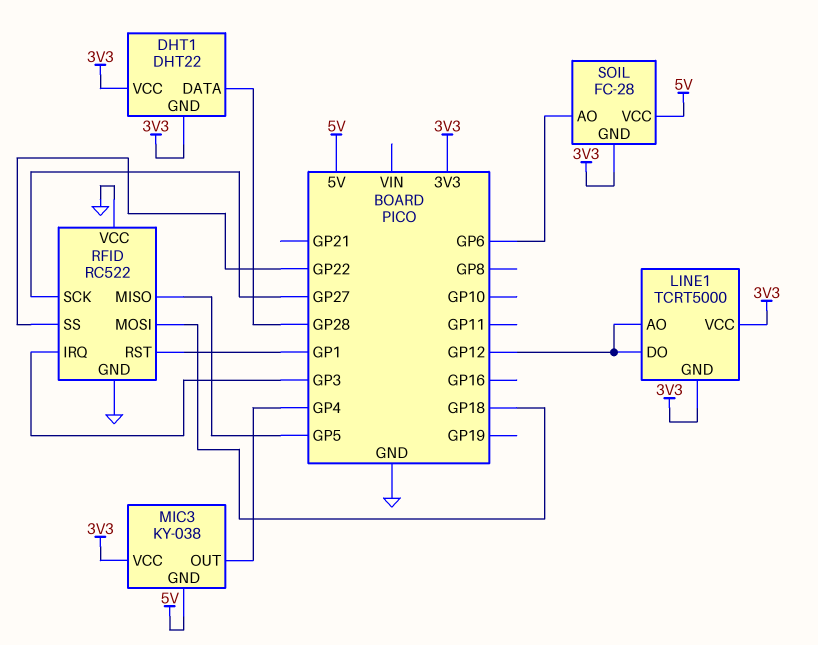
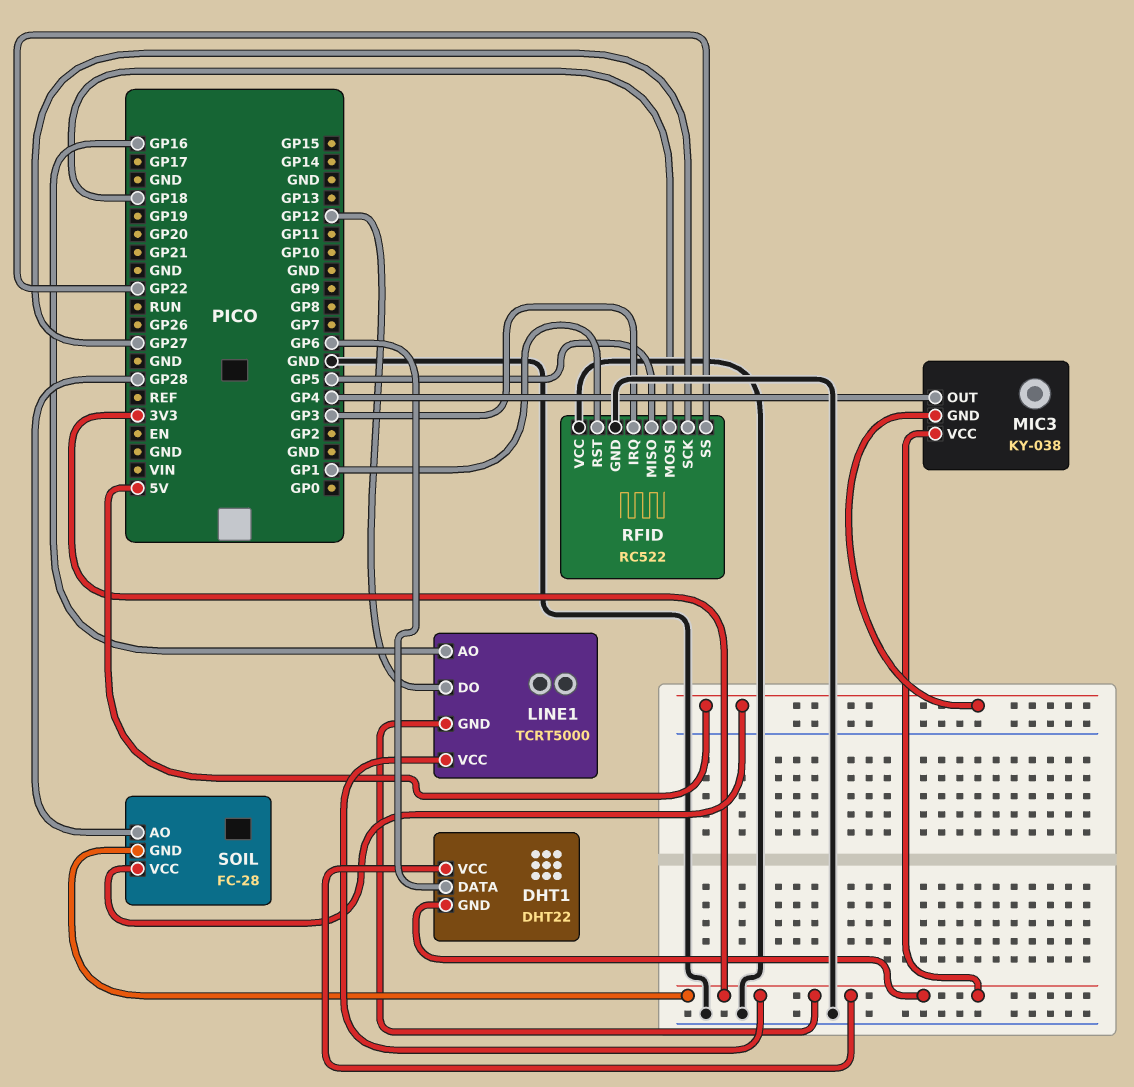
DHT1 pin DATA: GP28 -> GP6
LINE1 pin AO: GP12 -> GP16
SOIL pin AO: GP6 -> GP28

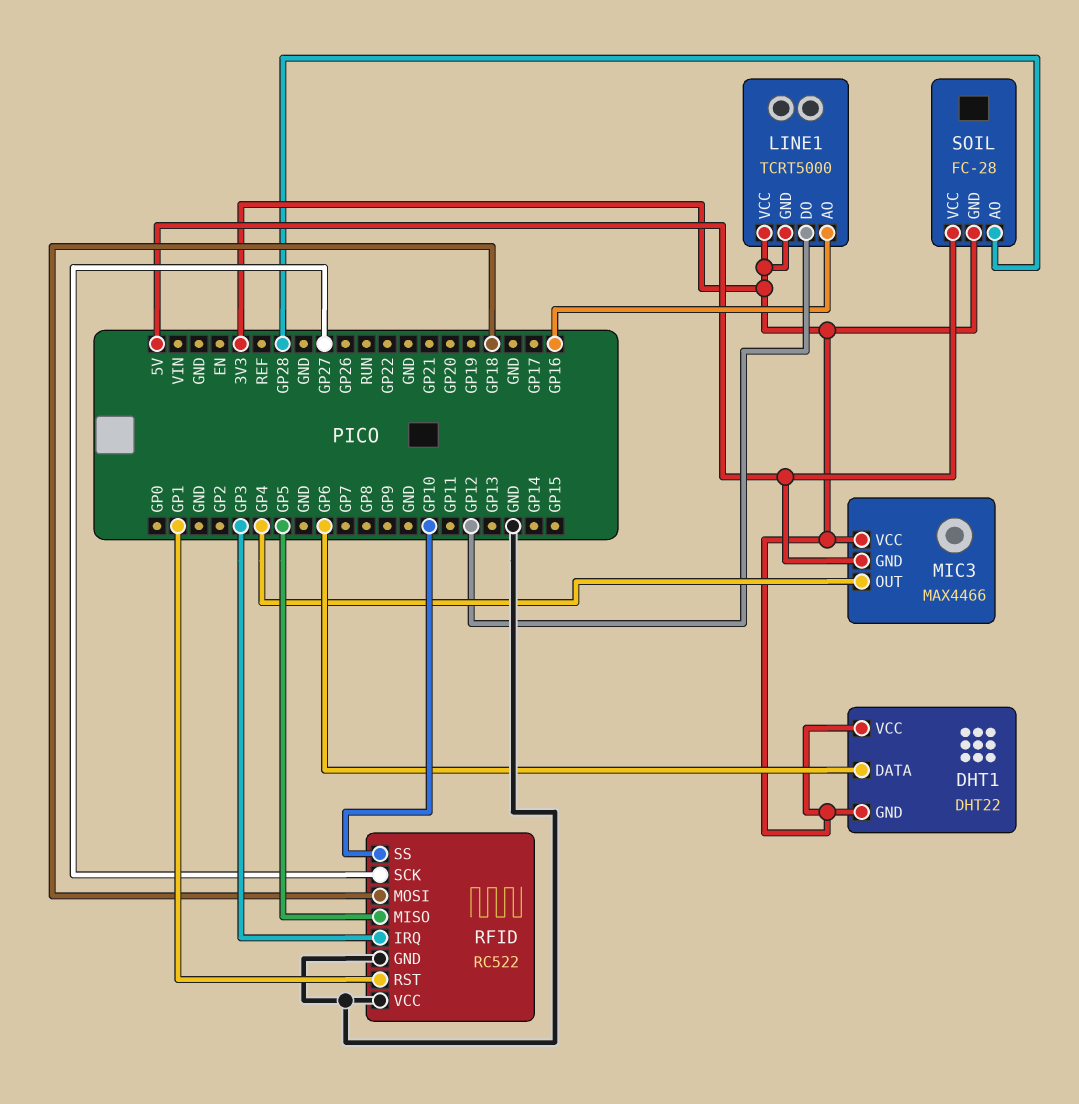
MIC3: KY-038 -> MAX4466
RFID pin SS: GP22 -> GP10

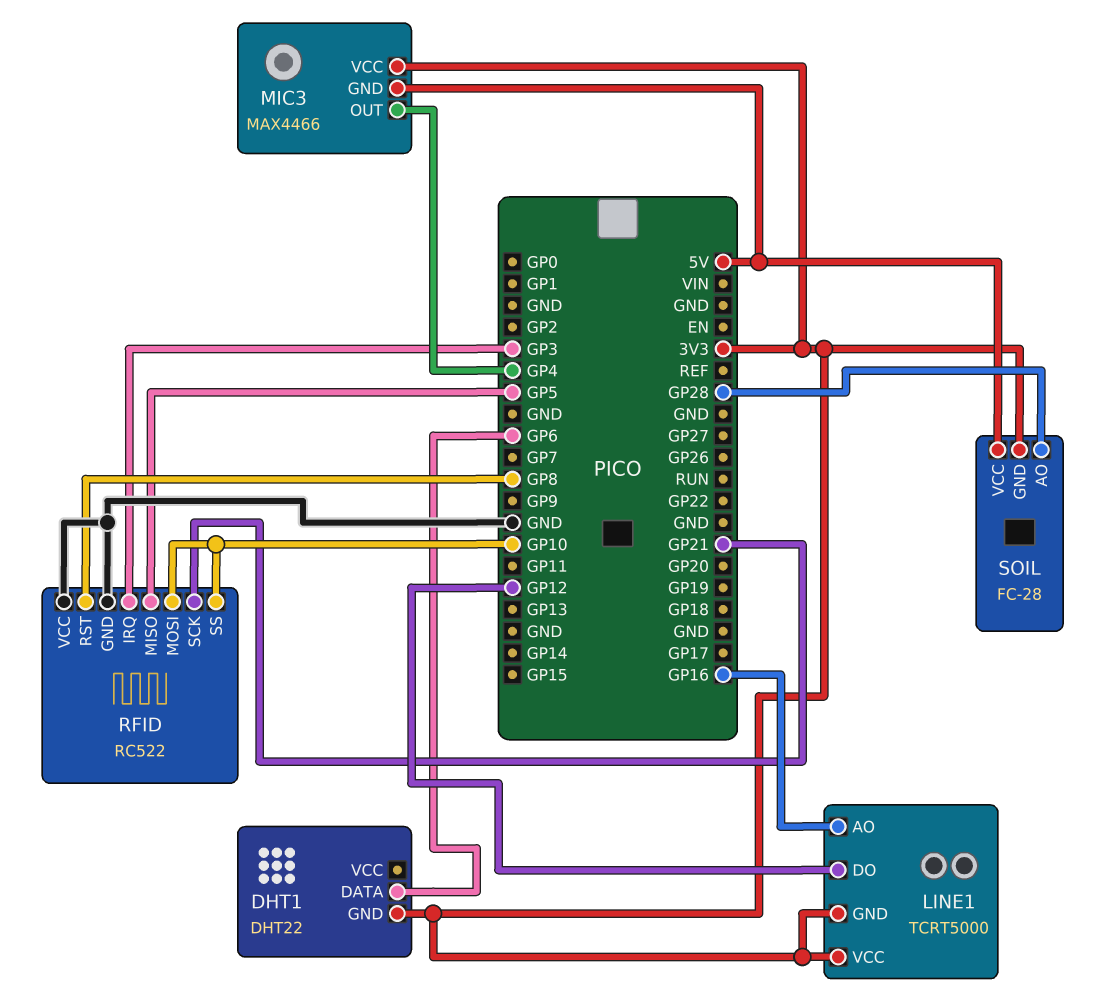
DHT1 pin VCC: 3V3 -> none
RFID pin MOSI: GP18 -> GP10
RFID pin RST: GP1 -> GP8
RFID pin SCK: GP27 -> GP21

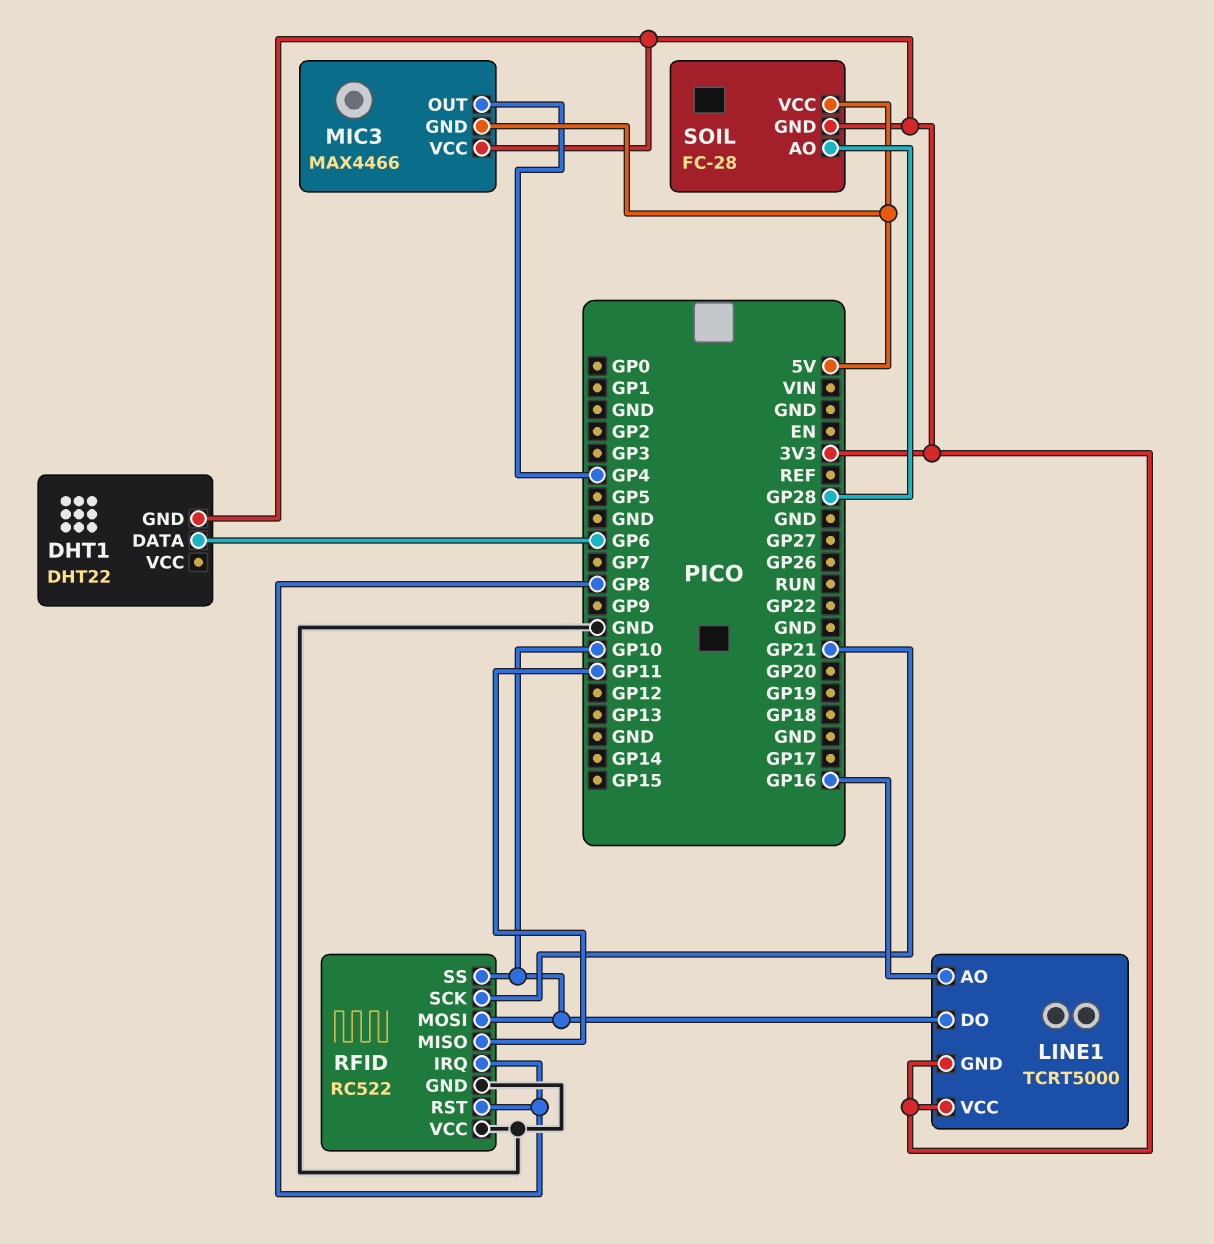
LINE1 pin DO: GP12 -> GP10
RFID pin IRQ: GP3 -> GP8
RFID pin MISO: GP5 -> GP11

